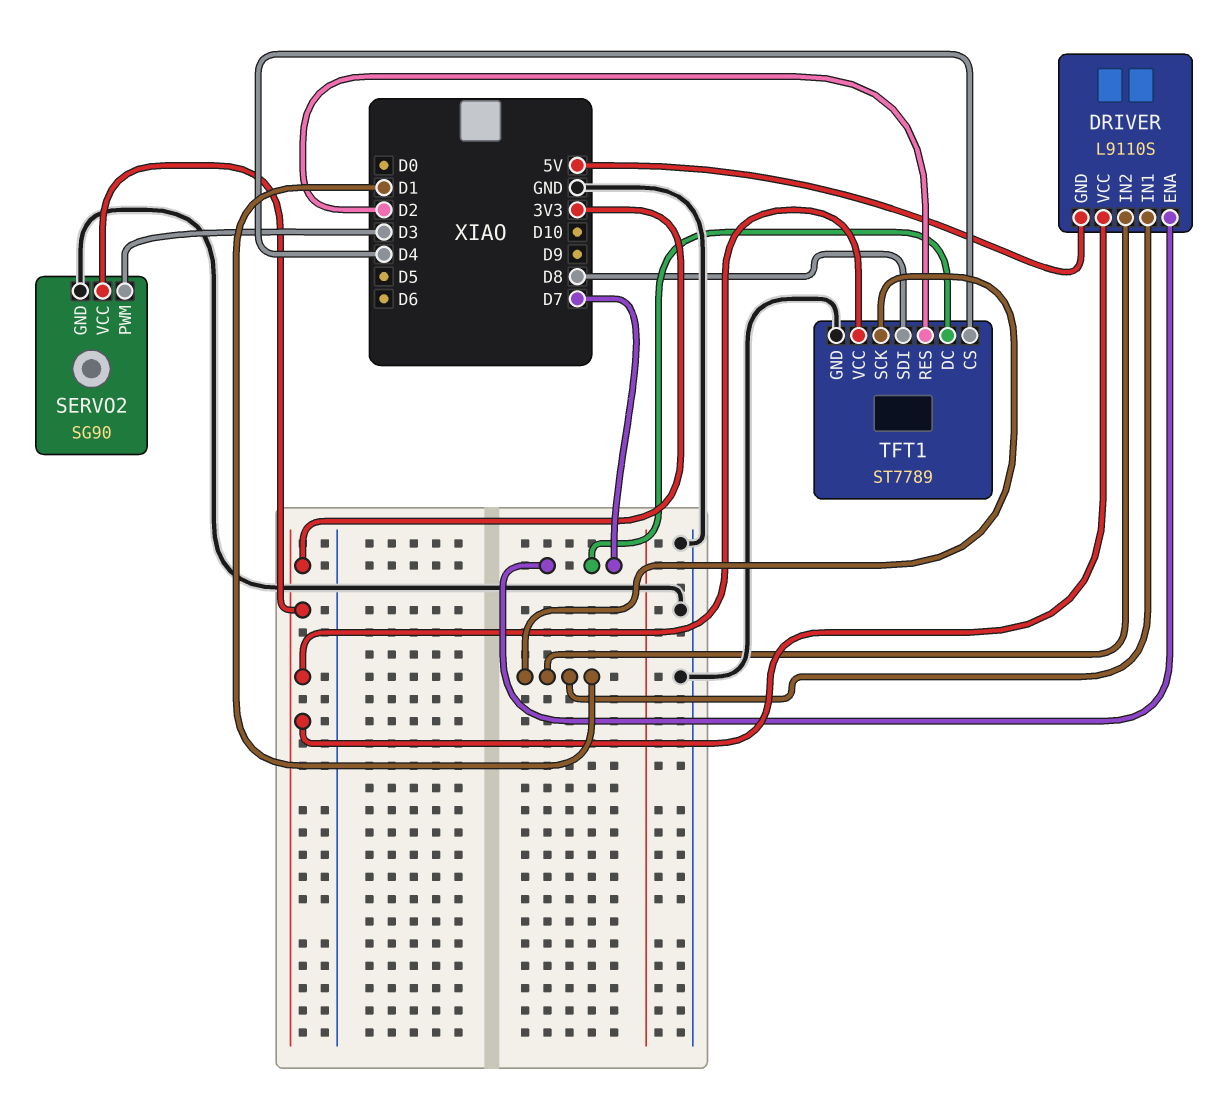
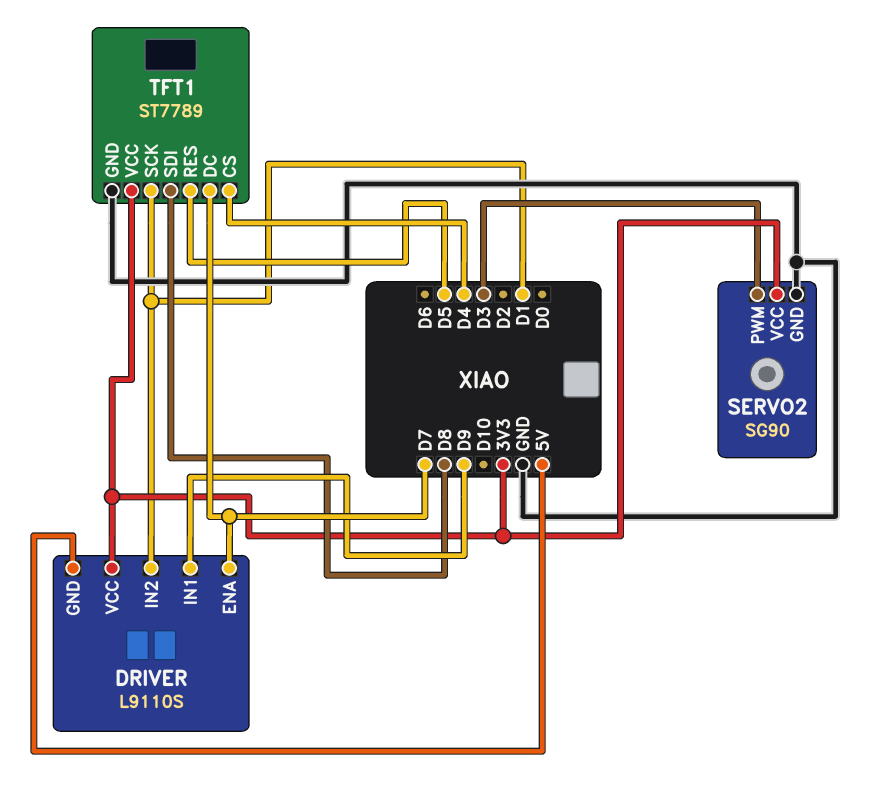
DRIVER pin IN1: D1 -> D9
TFT1 pin RES: D2 -> D5

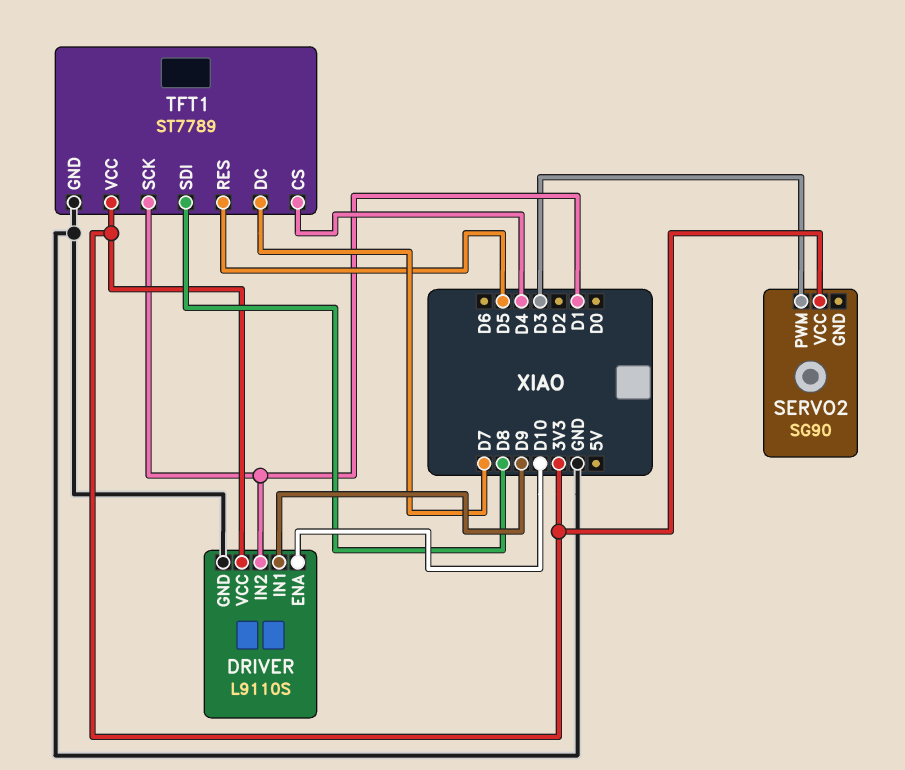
DRIVER pin ENA: D7 -> D10
DRIVER pin GND: 5V -> GND
SERVO2 pin GND: GND -> none

